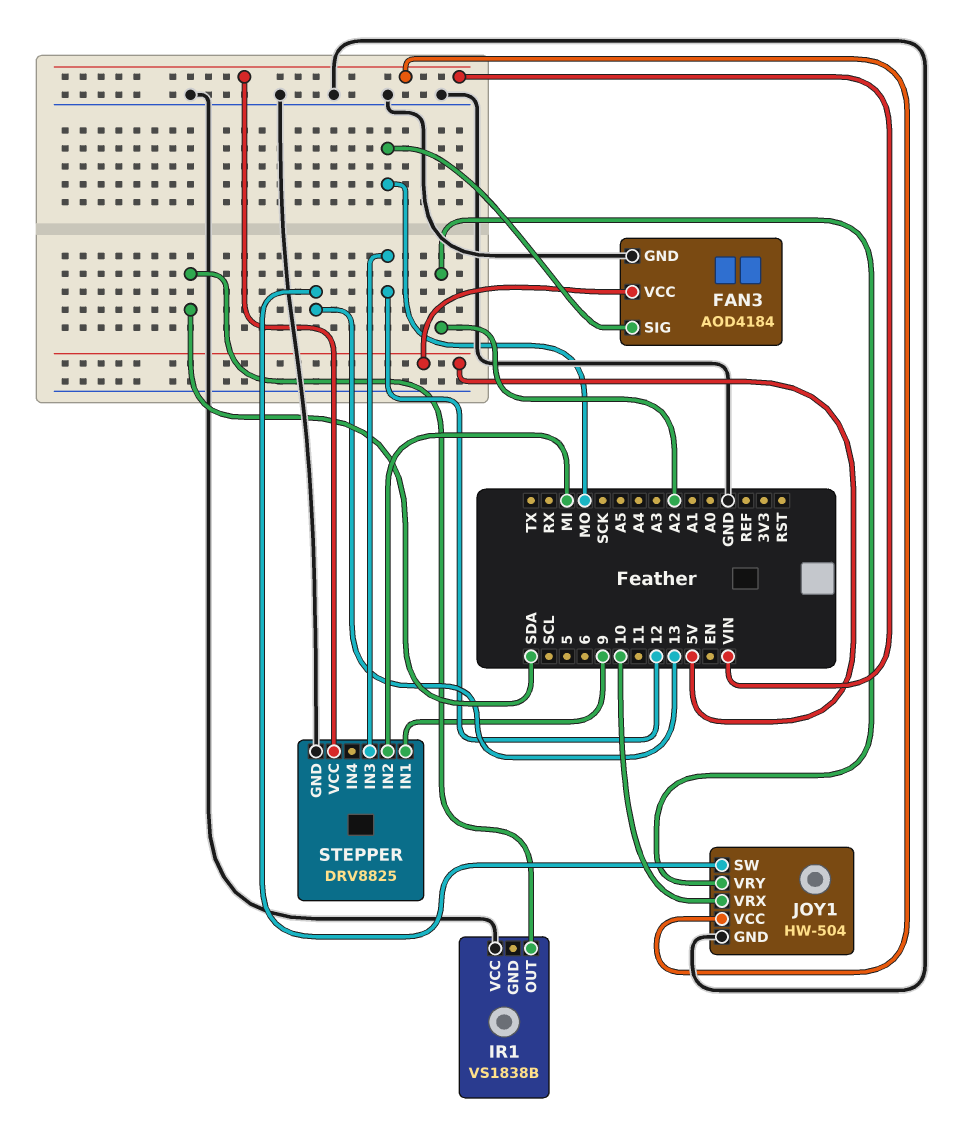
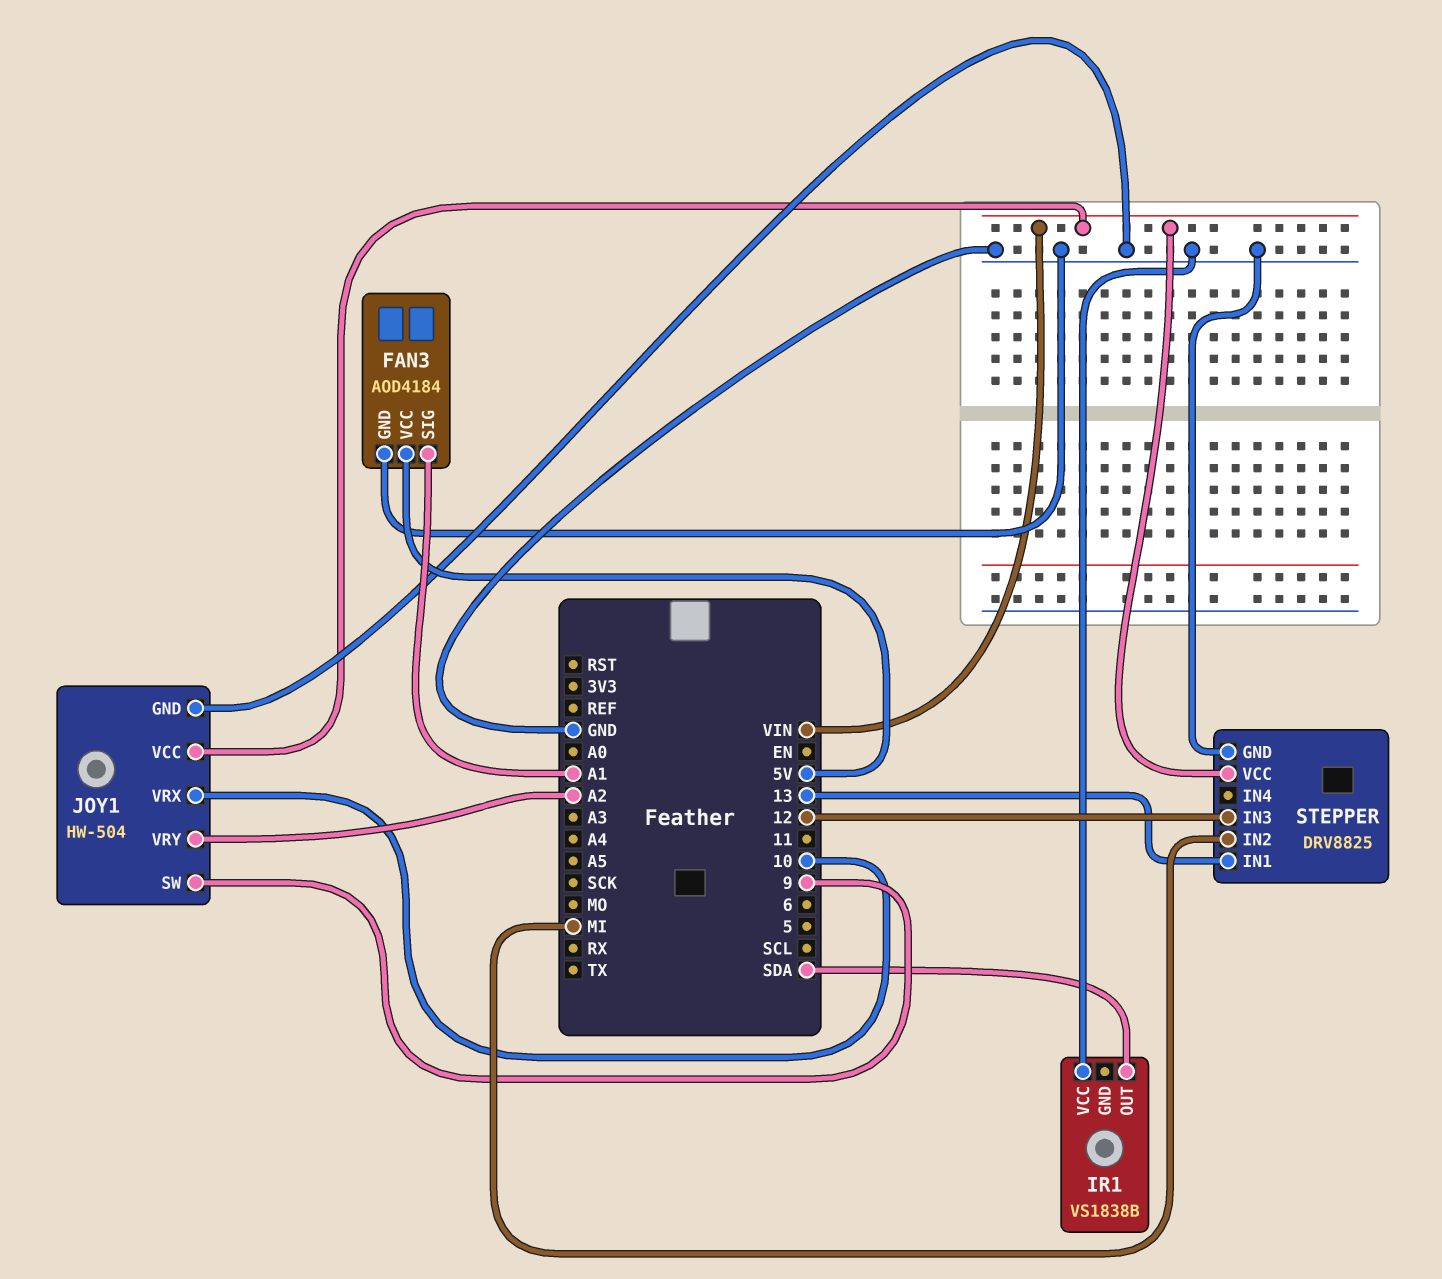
FAN3 pin SIG: MO -> A1
JOY1 pin SW: 13 -> 9
STEPPER pin IN1: 9 -> 13

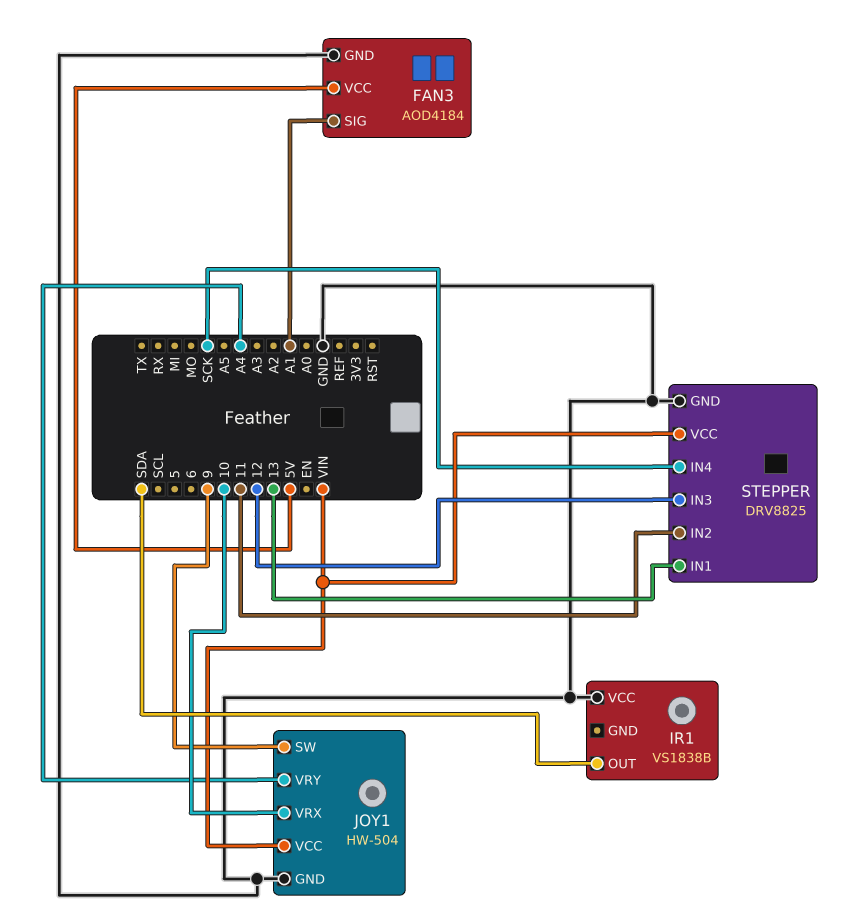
JOY1 pin VRY: A2 -> A4
STEPPER pin IN2: MI -> 11
STEPPER pin IN4: none -> SCK

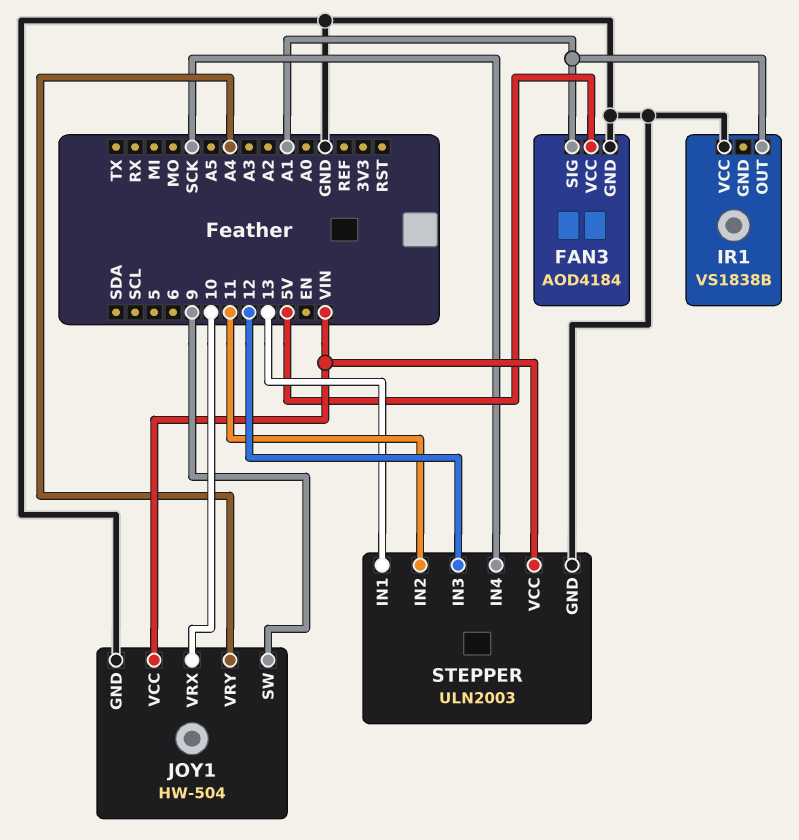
IR1 pin OUT: SDA -> A1
STEPPER: DRV8825 -> ULN2003

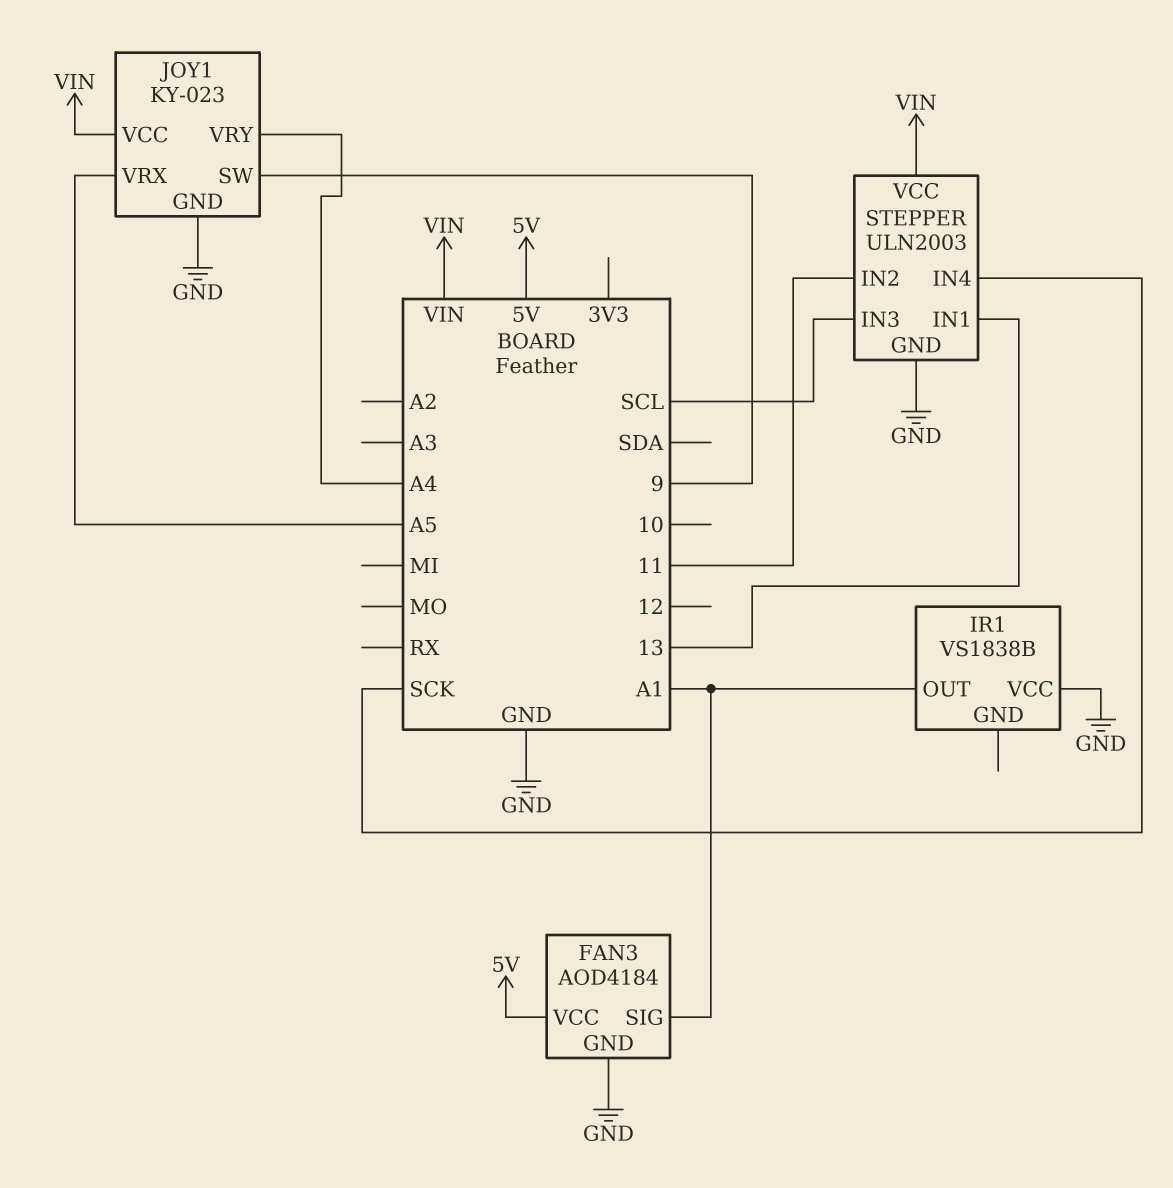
JOY1: HW-504 -> KY-023
JOY1 pin VRX: 10 -> A5
STEPPER pin IN3: 12 -> SCL

